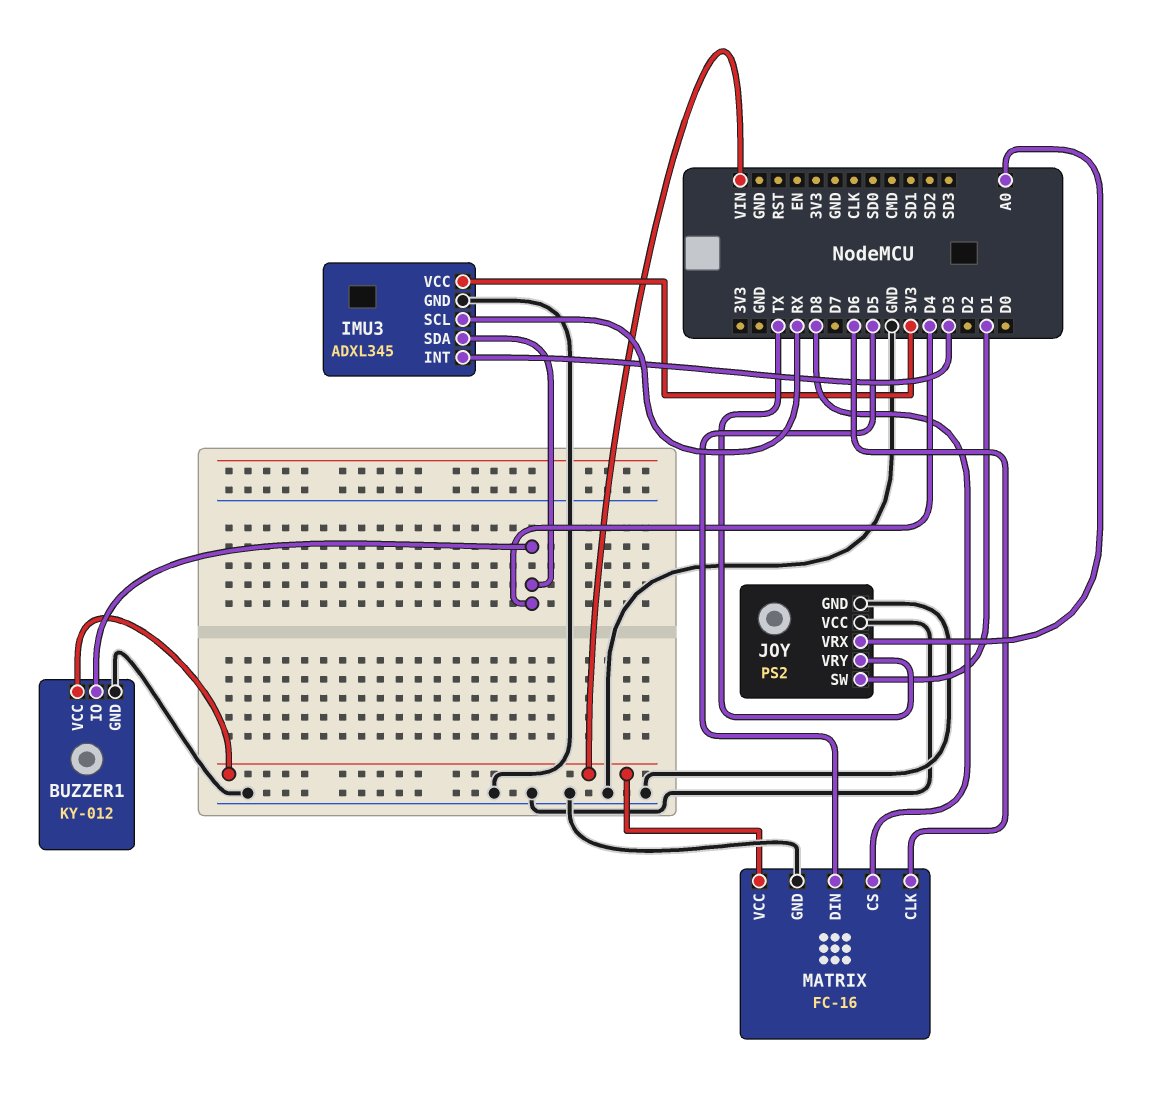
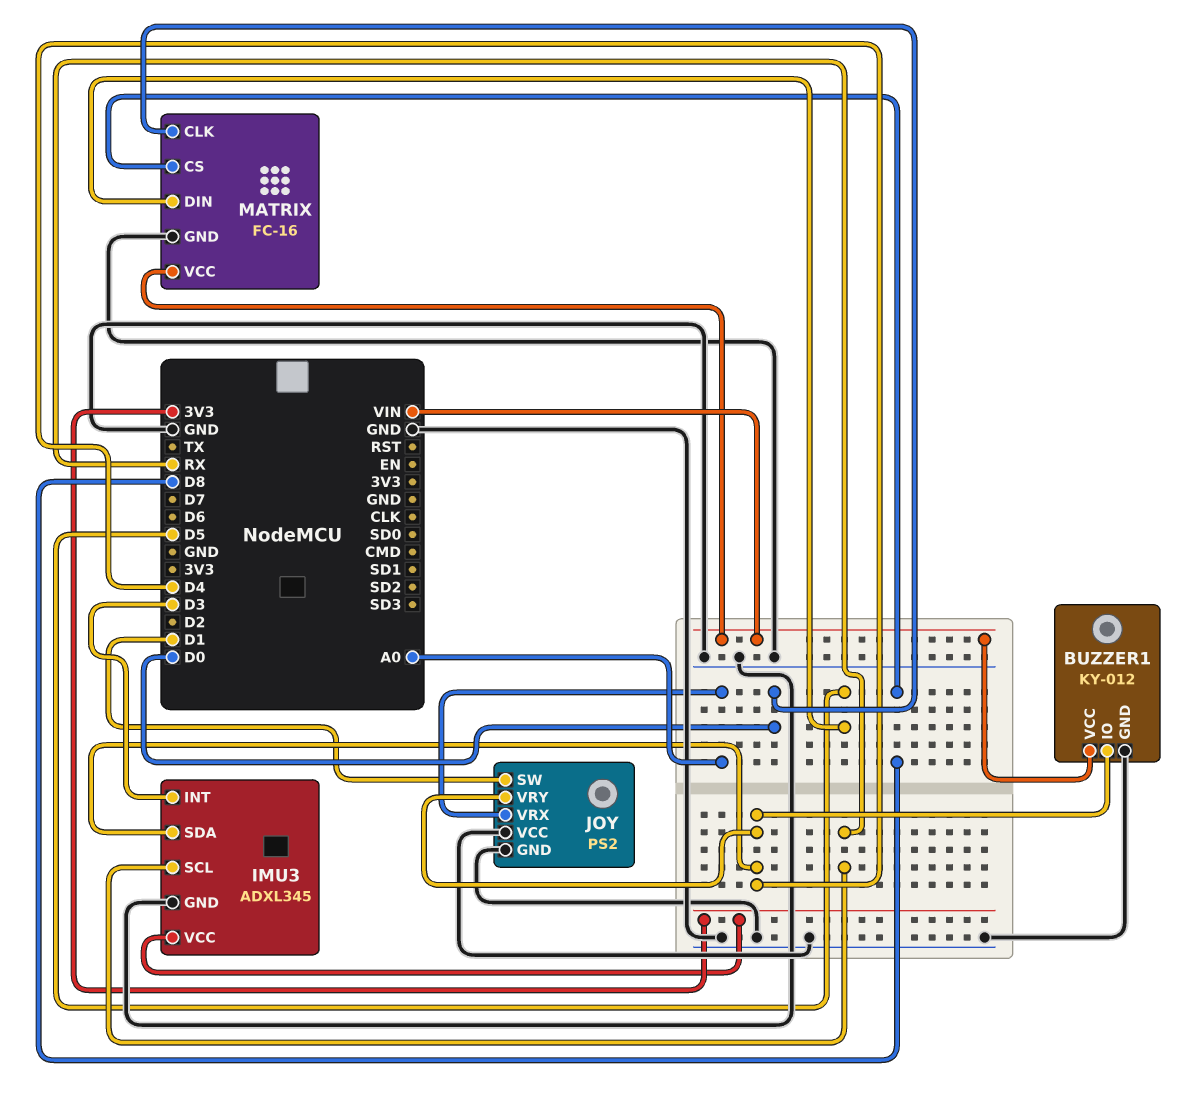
JOY pin VRY: TX -> D4
MATRIX pin CLK: D6 -> D0

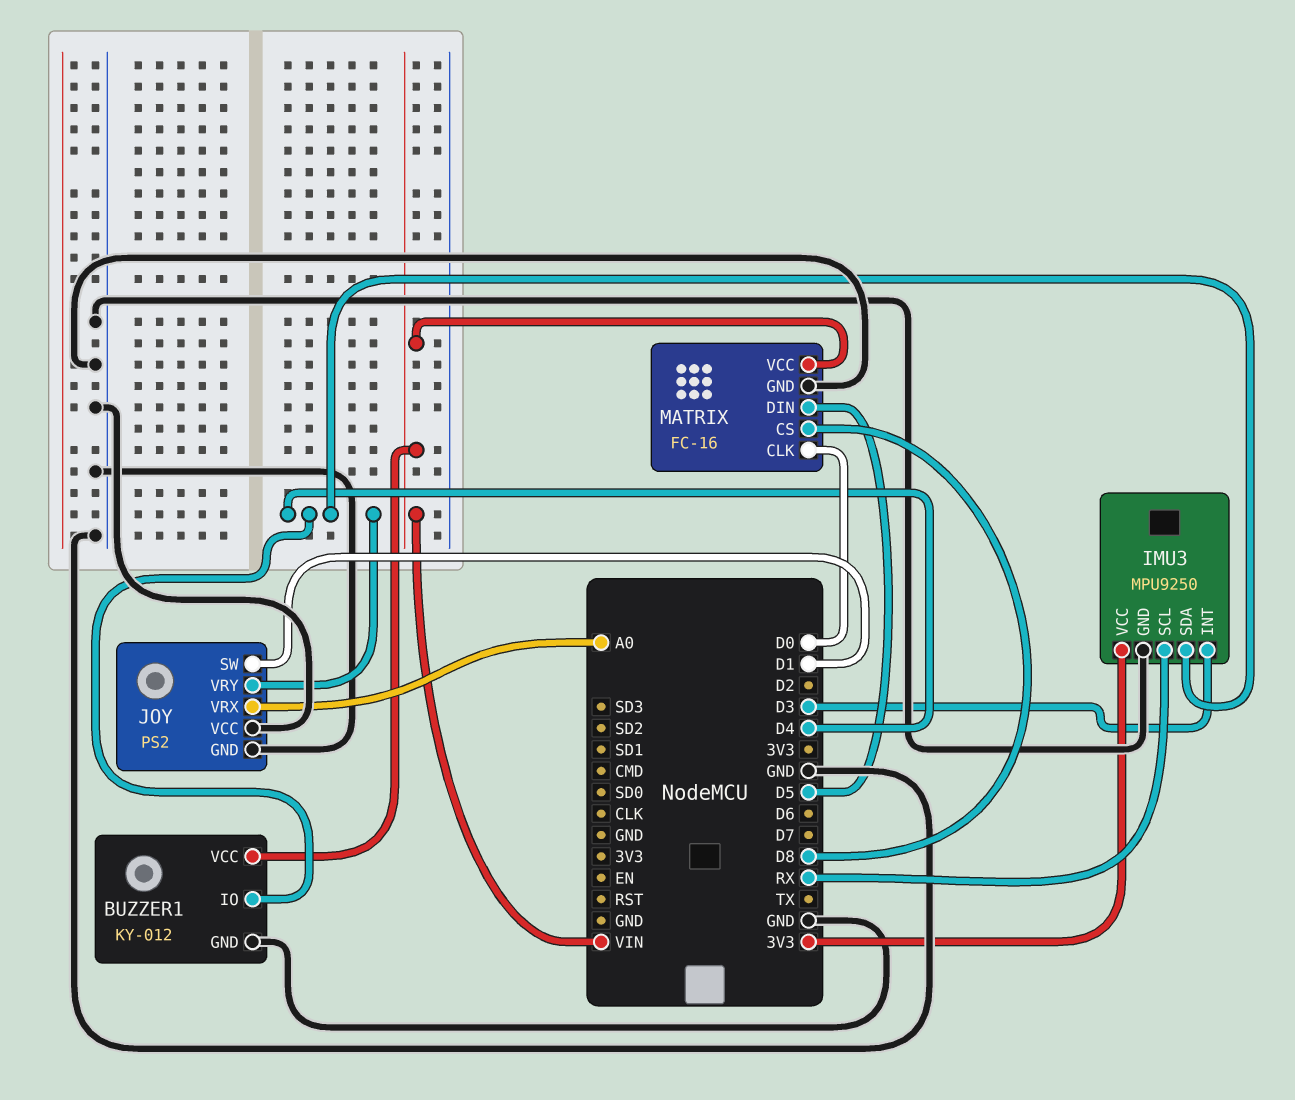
IMU3: ADXL345 -> MPU9250

